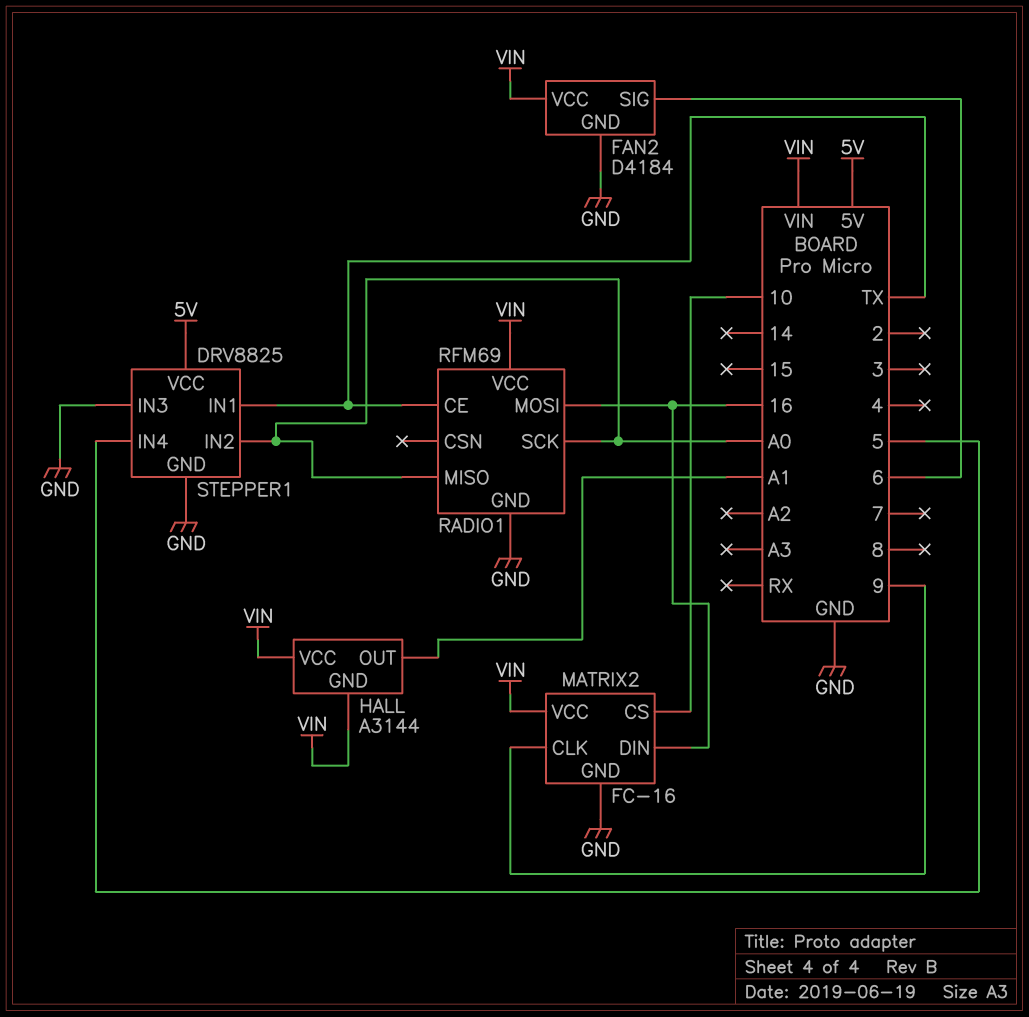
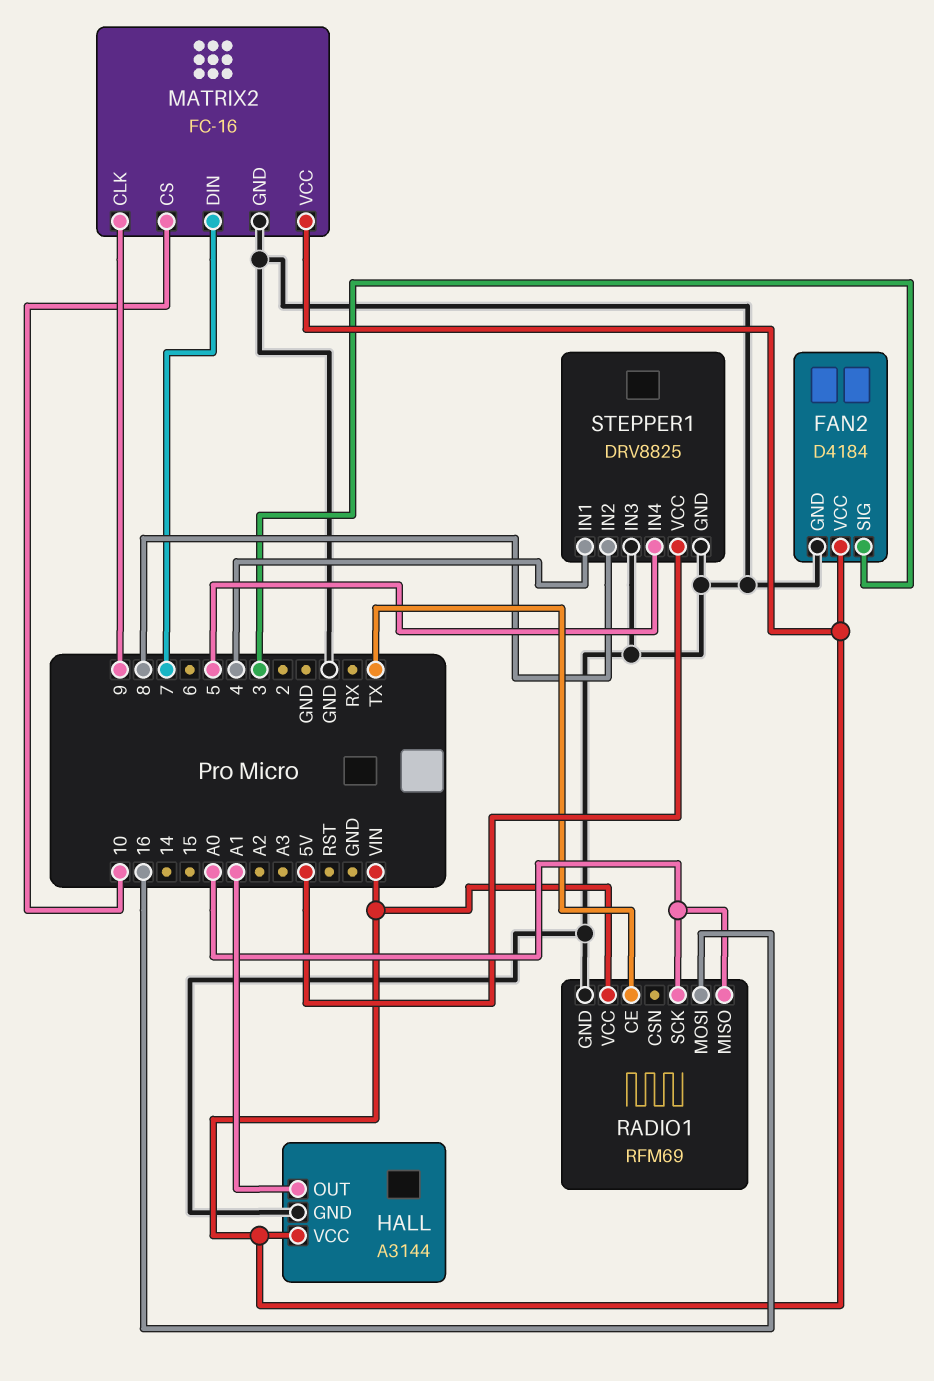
FAN2 pin SIG: 6 -> 3
HALL pin GND: VIN -> GND
MATRIX2 pin DIN: 16 -> 7
STEPPER1 pin IN1: TX -> 4
STEPPER1 pin IN2: A0 -> 8

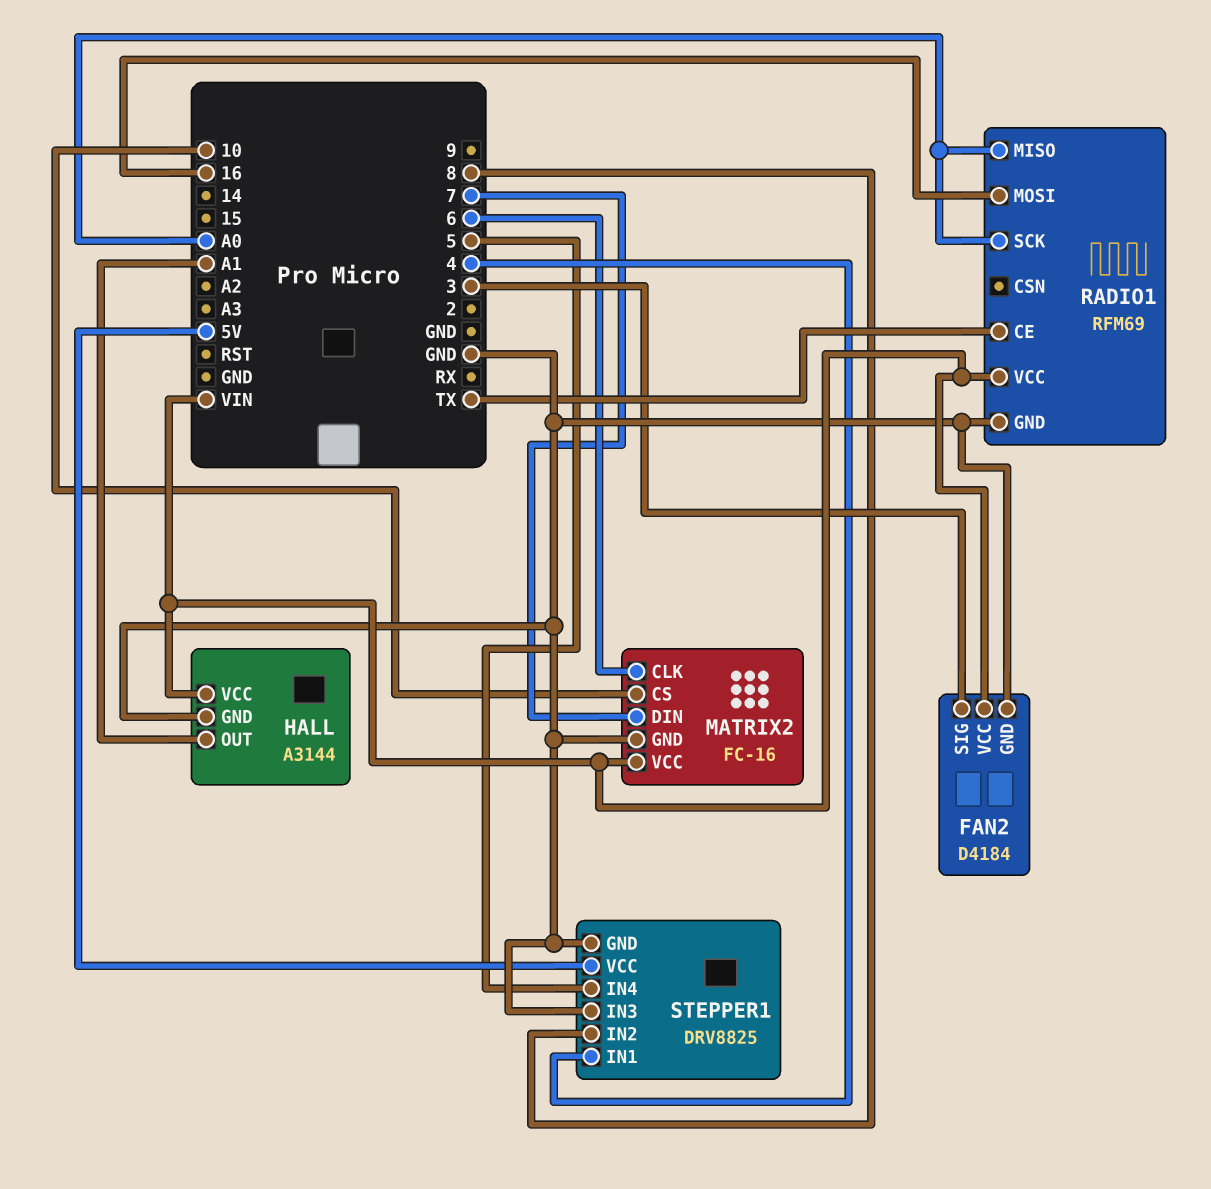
MATRIX2 pin CLK: 9 -> 6

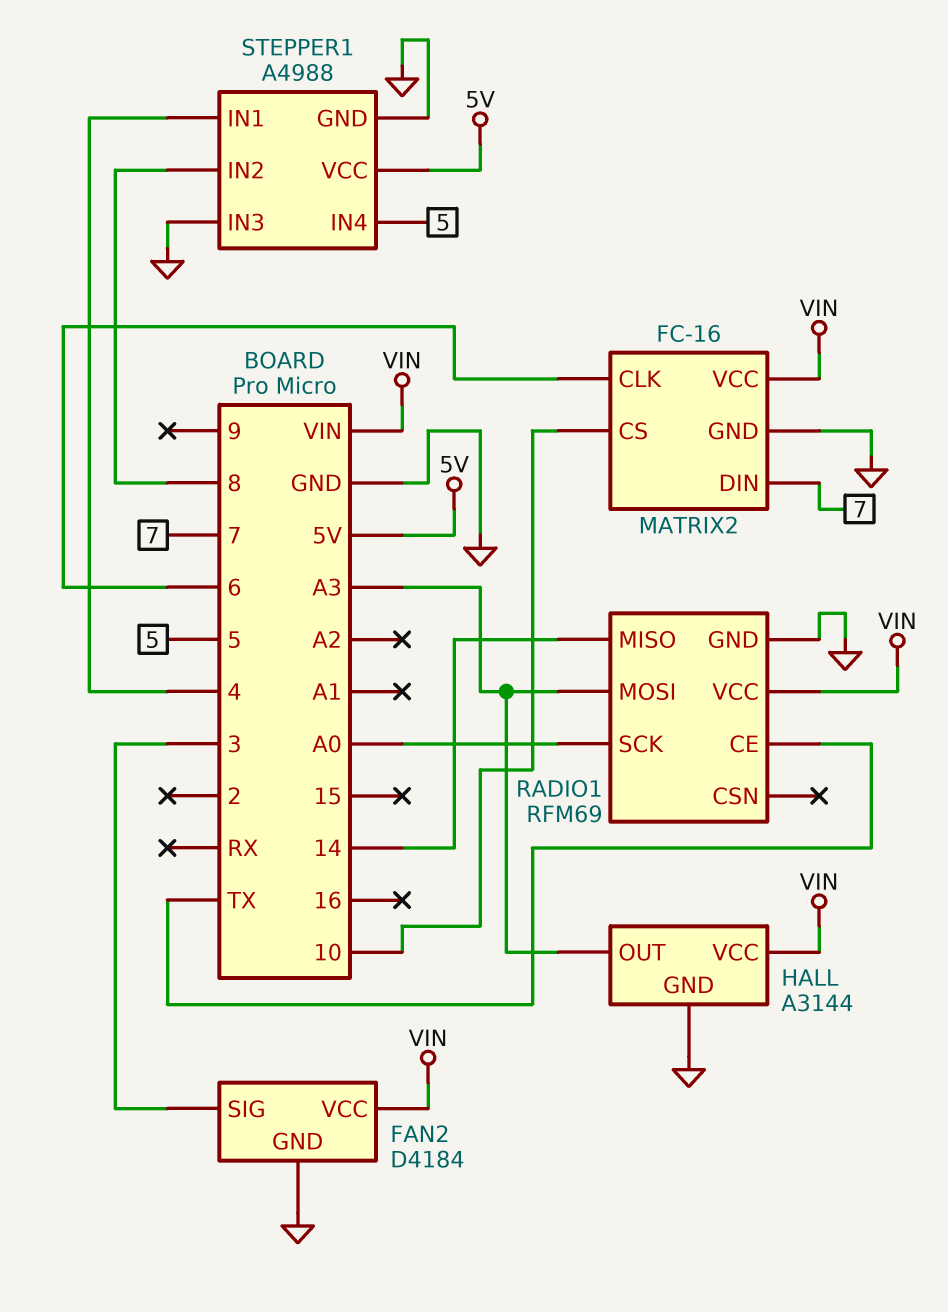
HALL pin OUT: A1 -> A3
RADIO1 pin MISO: A0 -> 14
RADIO1 pin MOSI: 16 -> A3
STEPPER1: DRV8825 -> A4988

